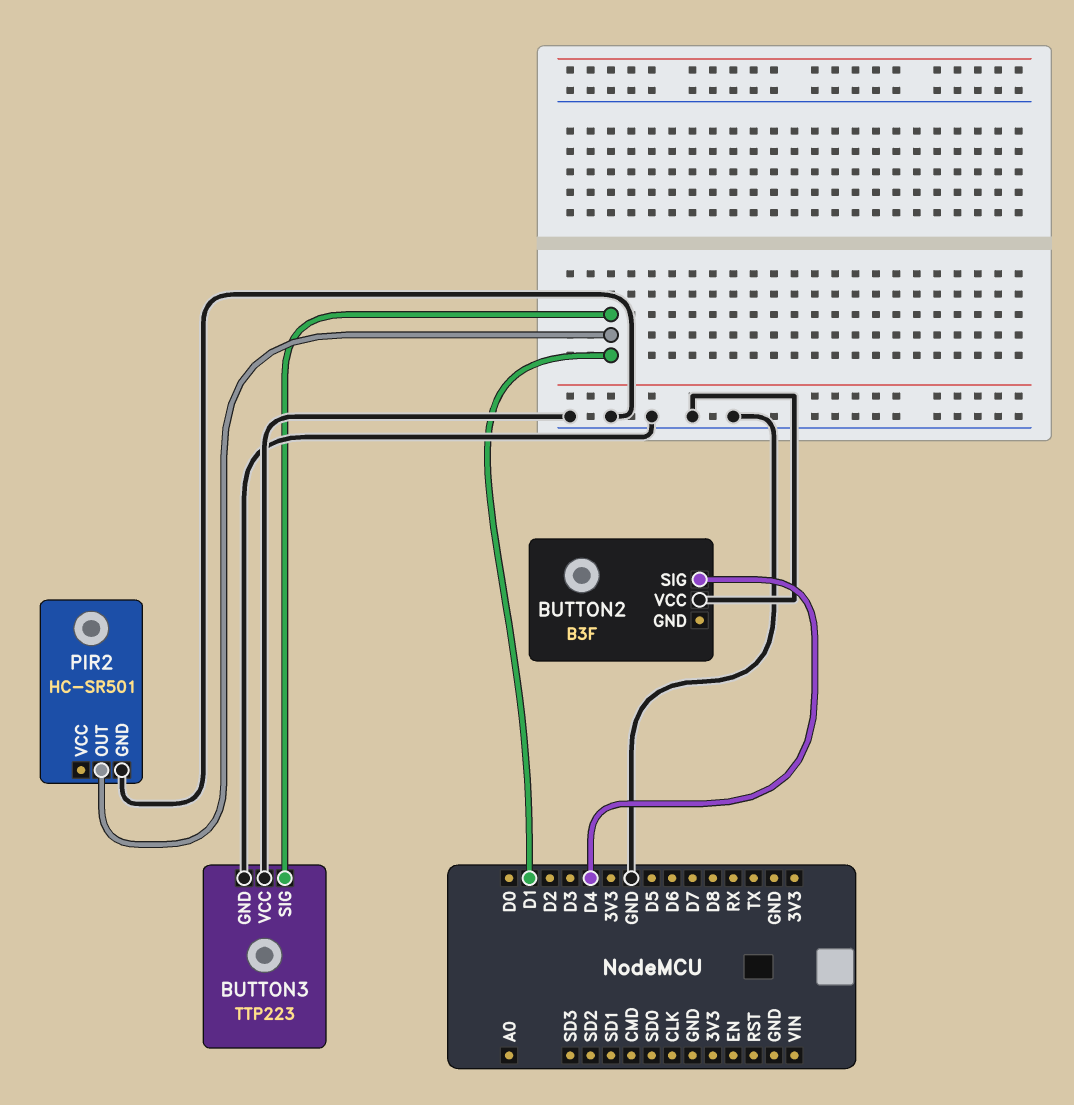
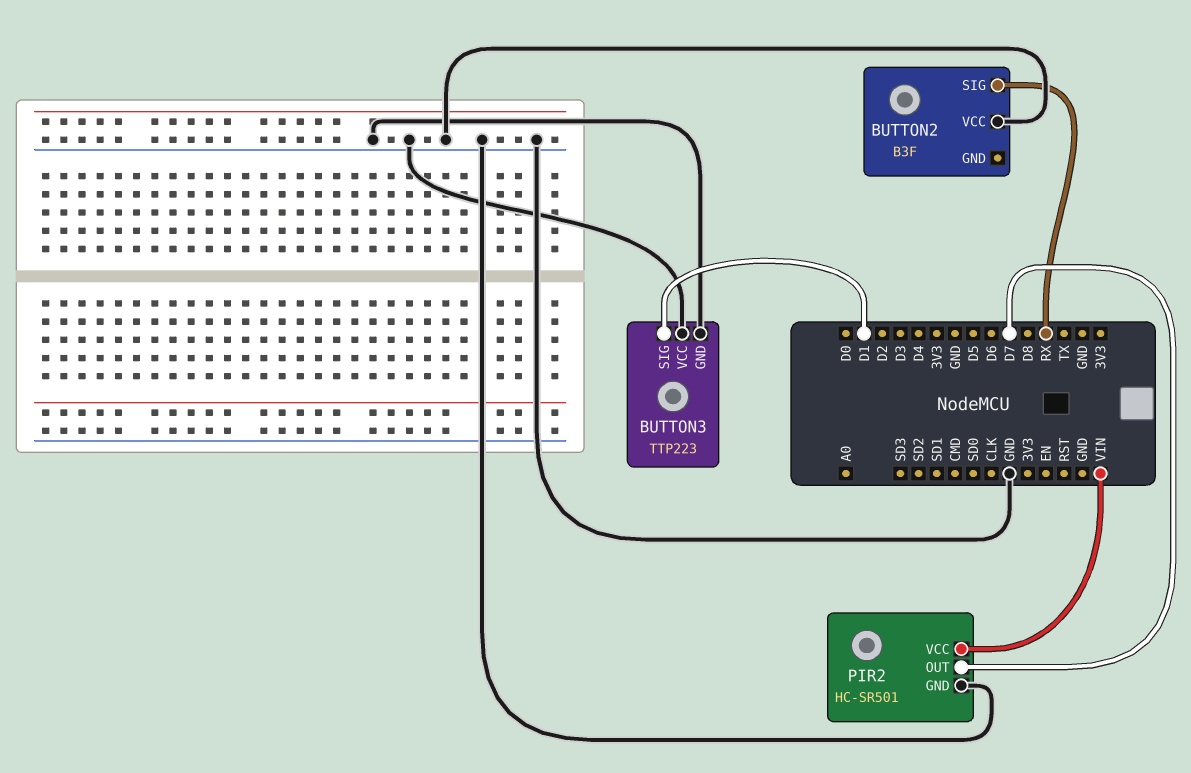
BUTTON2 pin SIG: D4 -> RX
PIR2 pin OUT: D1 -> D7
PIR2 pin VCC: none -> VIN

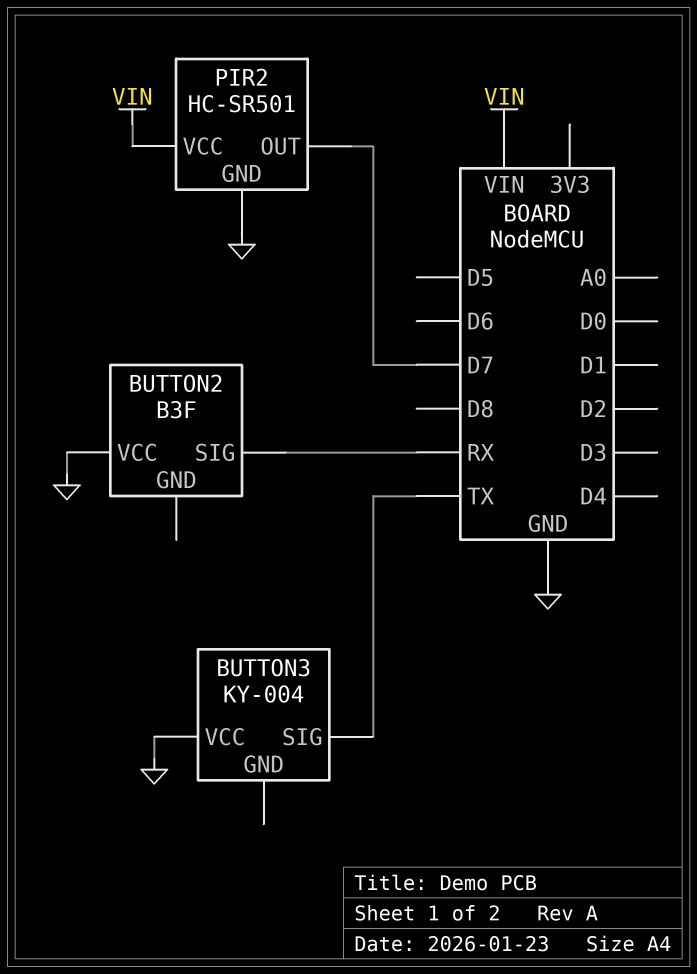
BUTTON3: TTP223 -> KY-004
BUTTON3 pin GND: GND -> none
BUTTON3 pin SIG: D1 -> TX

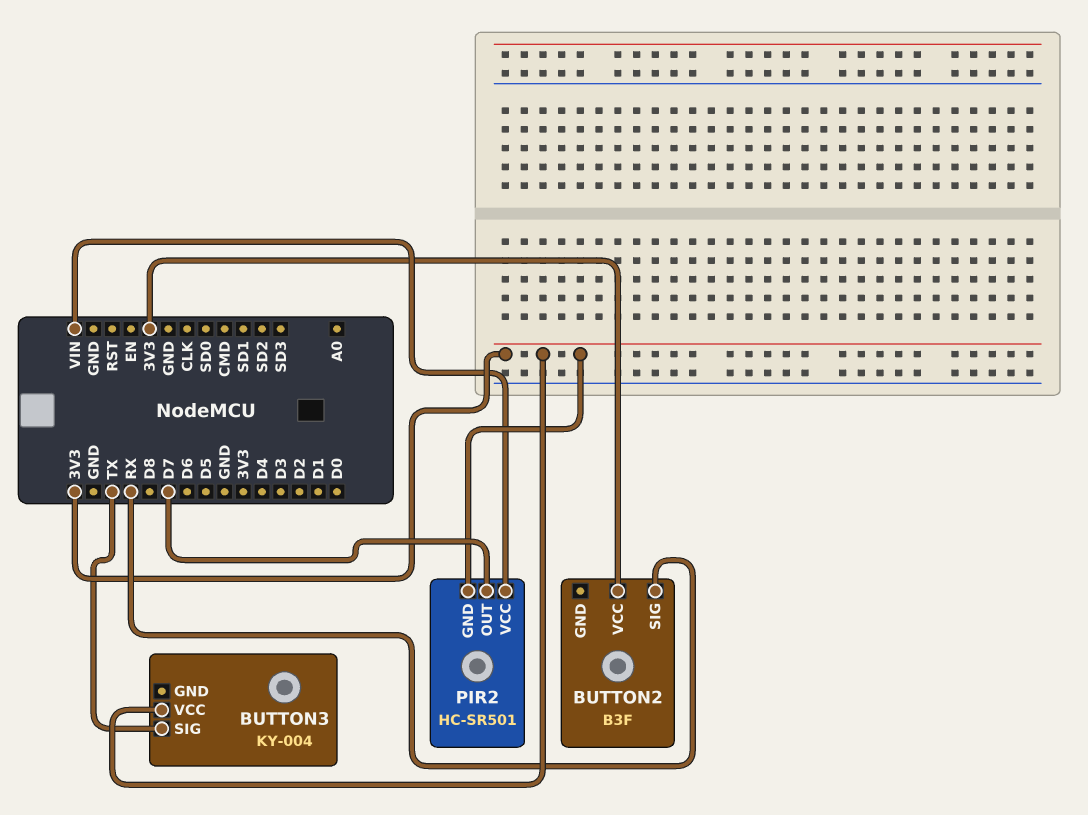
BUTTON2 pin VCC: GND -> 3V3
BUTTON3 pin VCC: GND -> 3V3
PIR2 pin GND: GND -> 3V3

